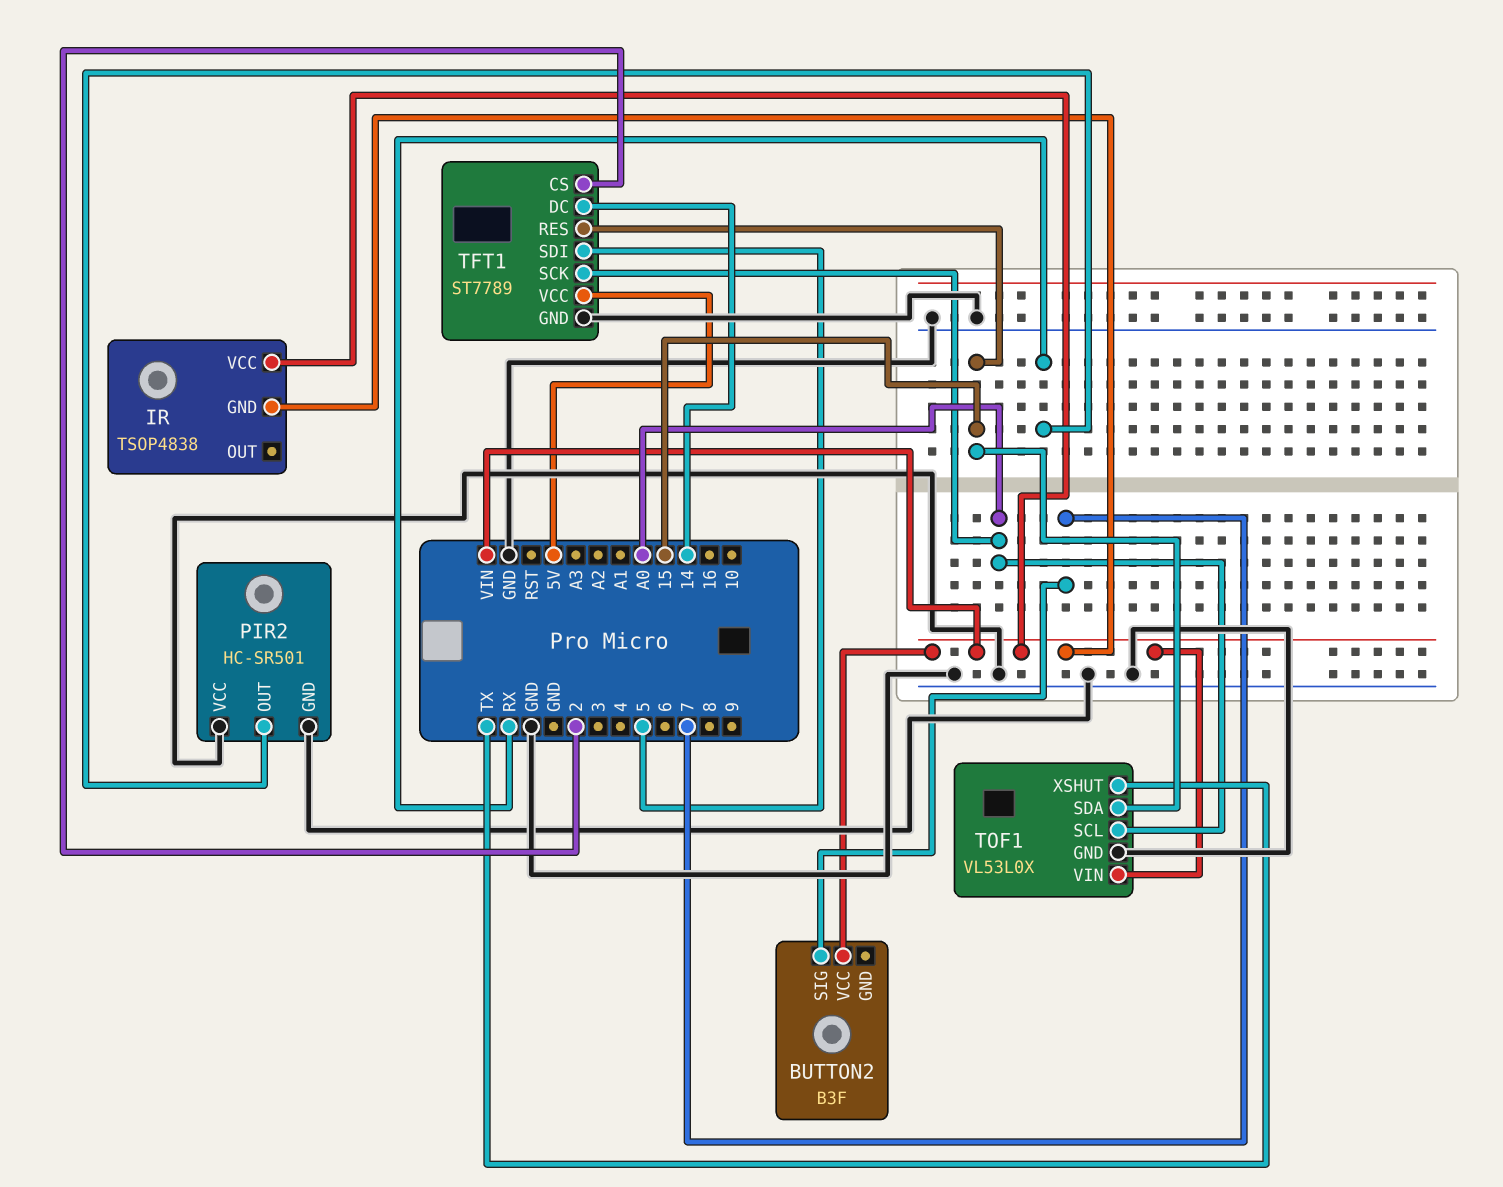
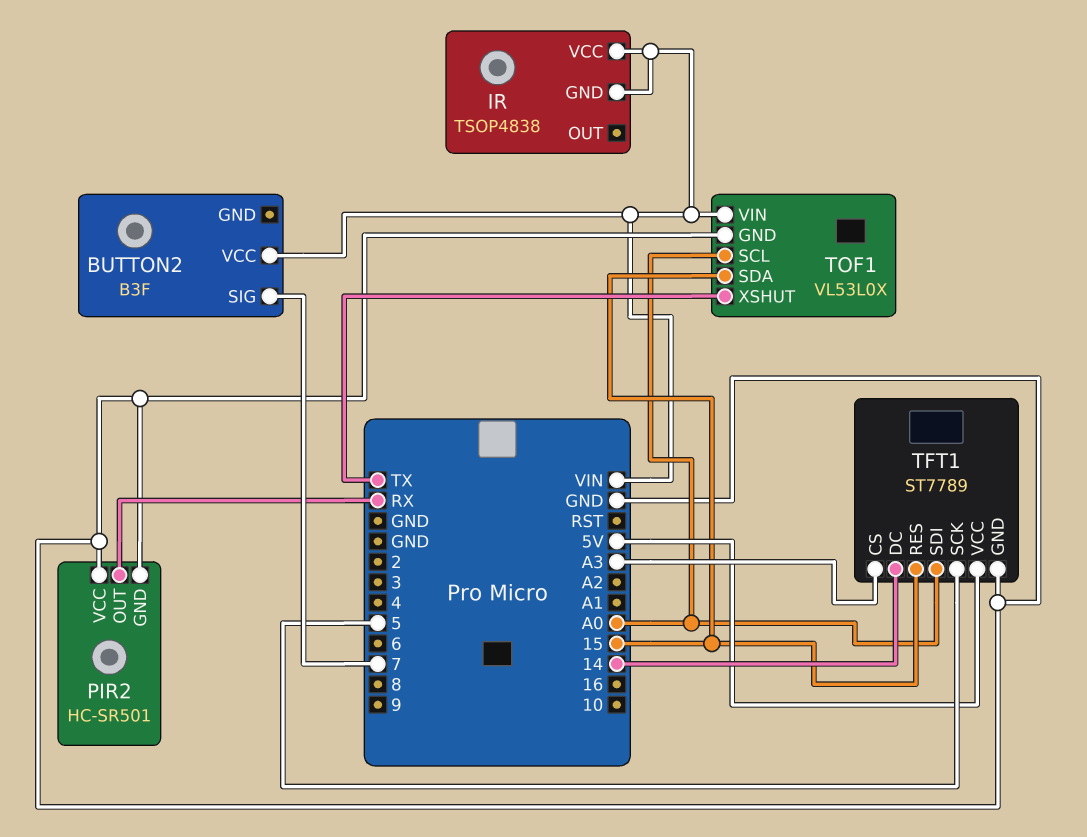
TFT1 pin CS: 2 -> A3
TFT1 pin SCK: A0 -> 5
TFT1 pin SDI: 5 -> A0

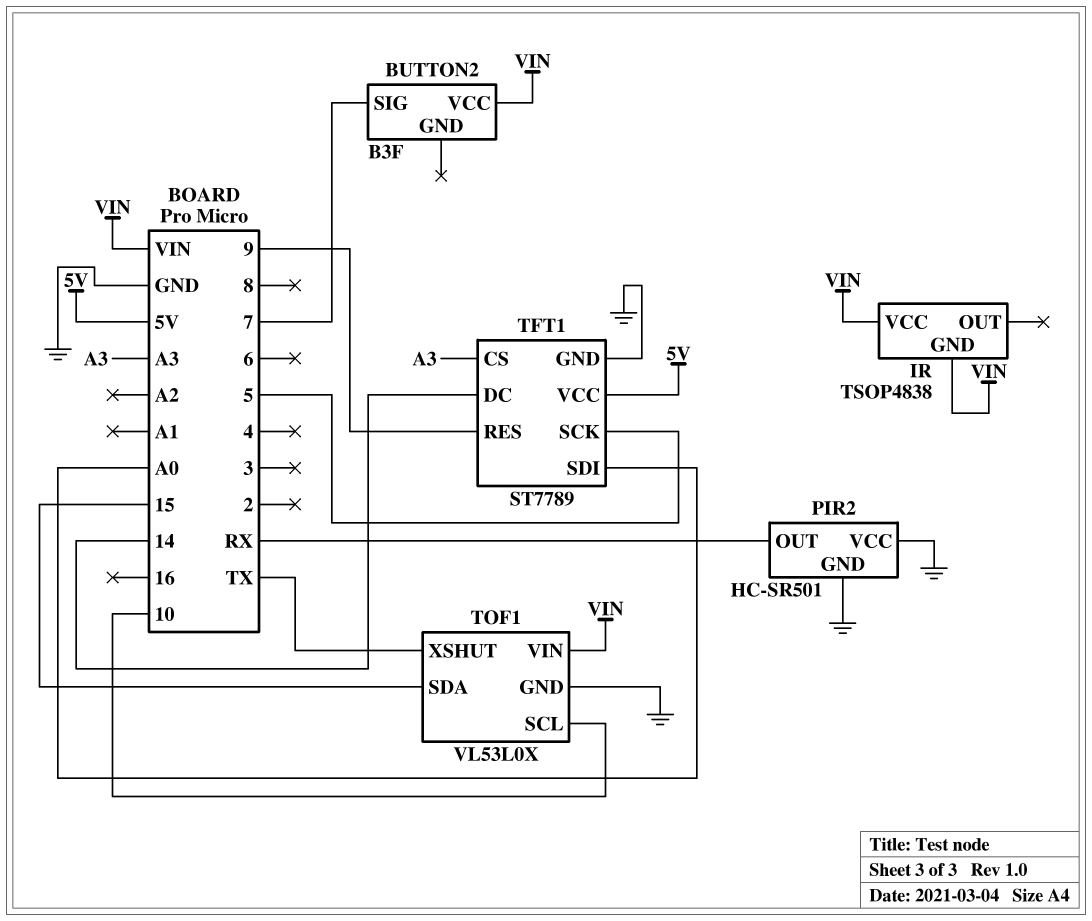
TFT1 pin RES: 15 -> 9
TOF1 pin SCL: A0 -> 10

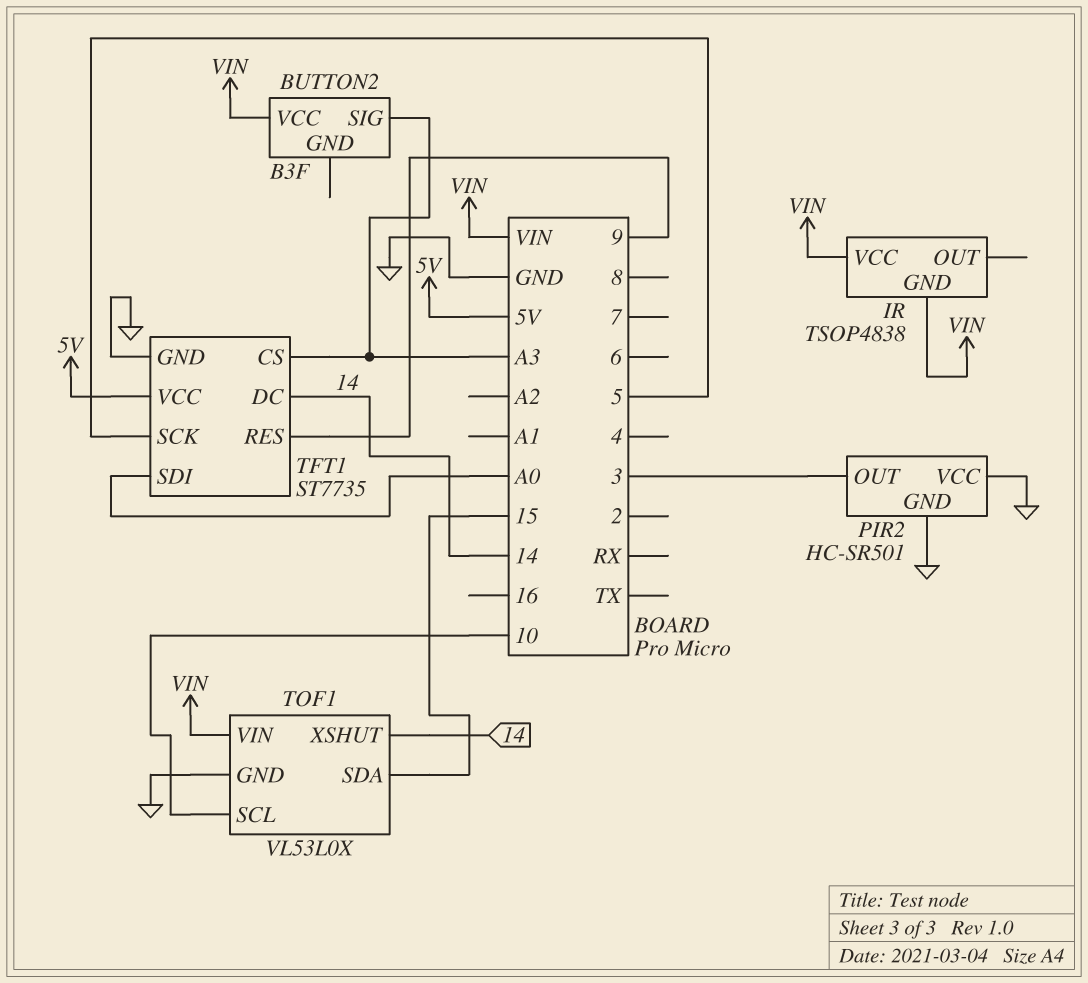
BUTTON2 pin SIG: 7 -> A3
PIR2 pin OUT: RX -> 3
TFT1: ST7789 -> ST7735
TOF1 pin XSHUT: TX -> 14

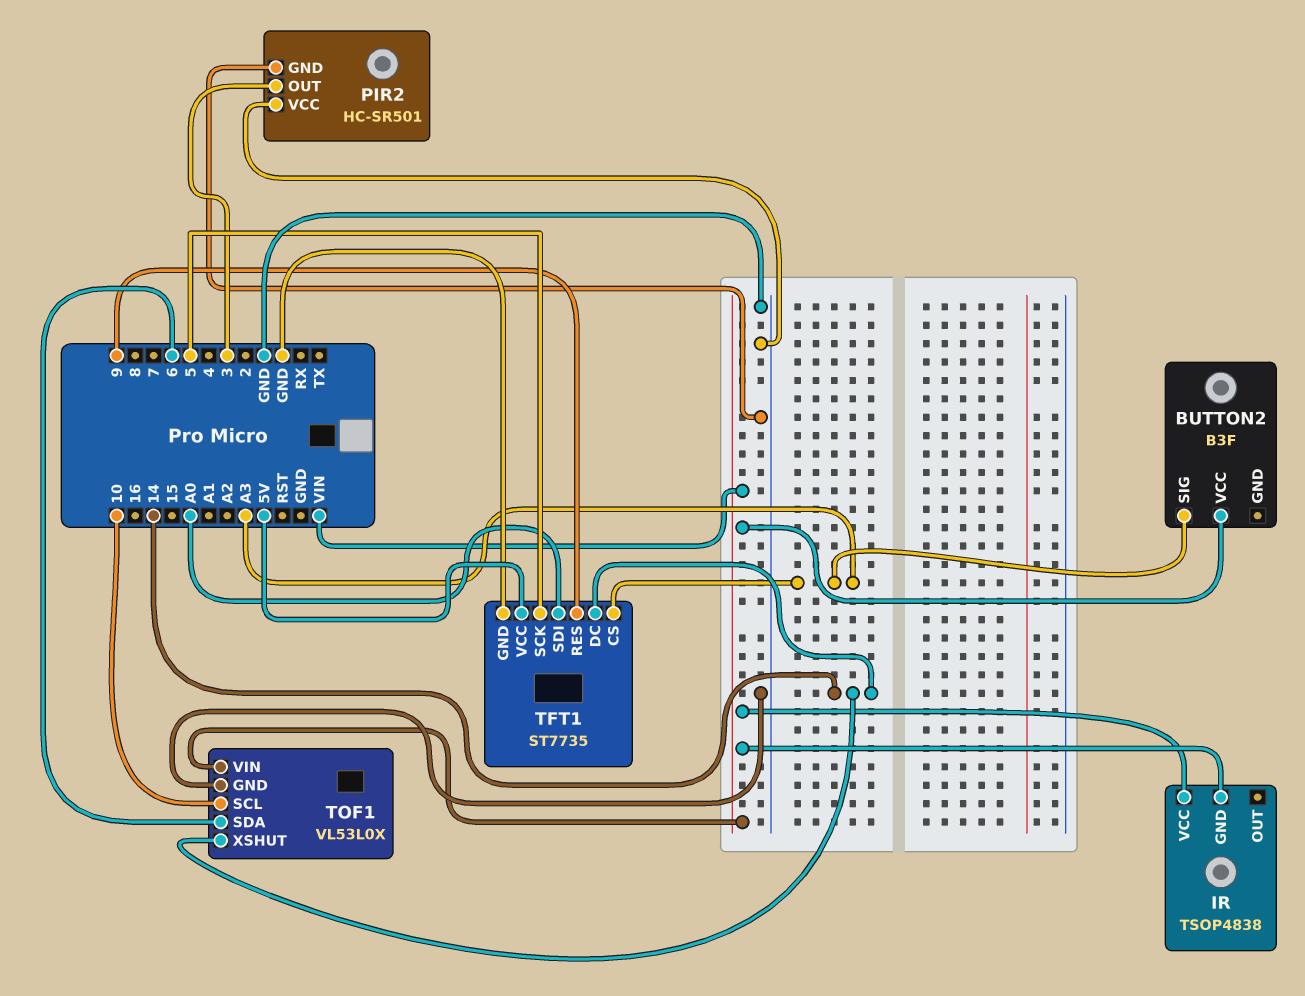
TOF1 pin SDA: 15 -> 6

